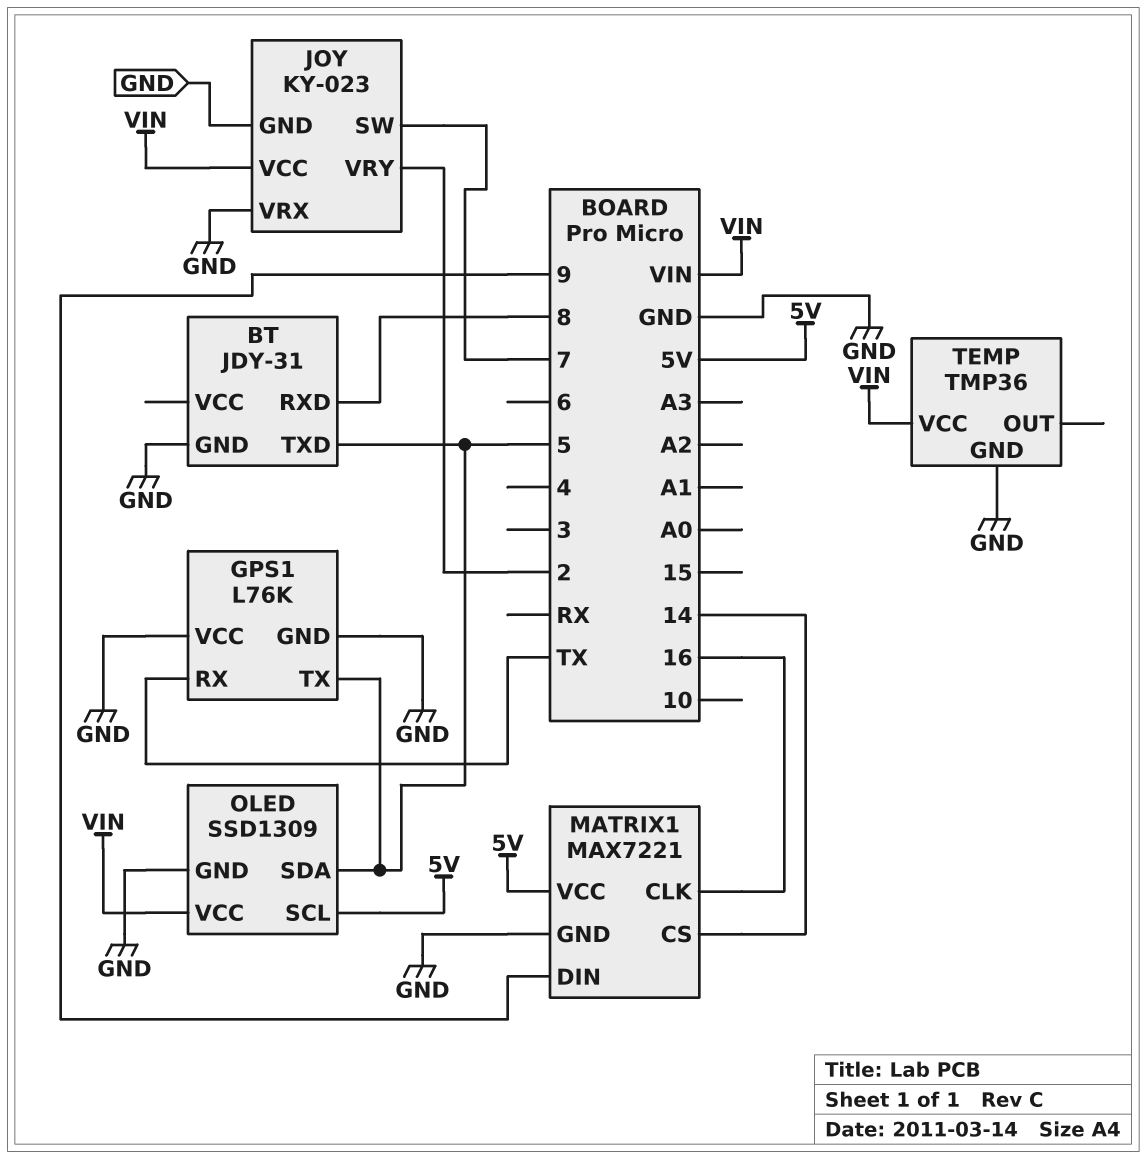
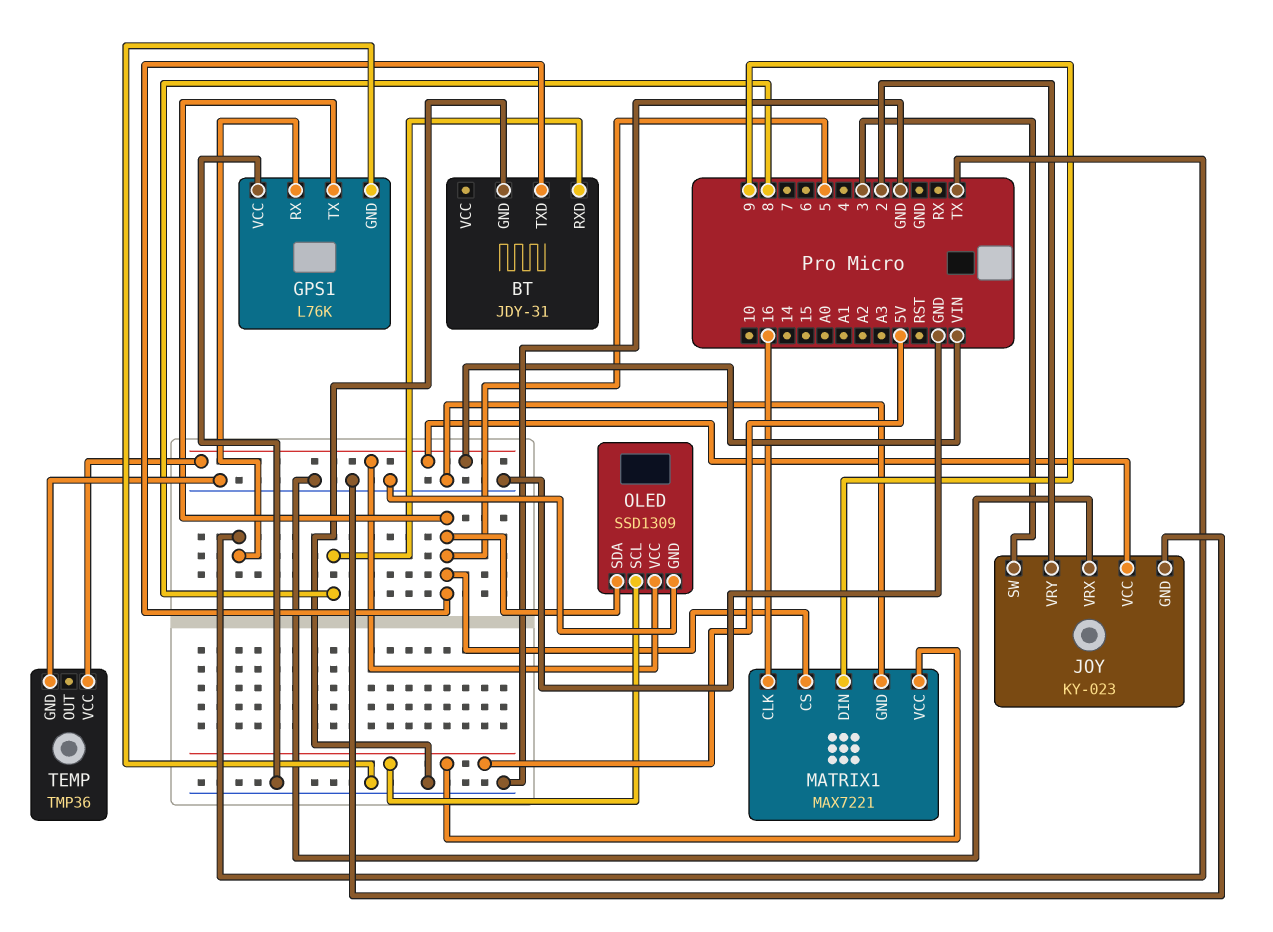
JOY pin SW: 7 -> 3
MATRIX1 pin CS: 14 -> 5

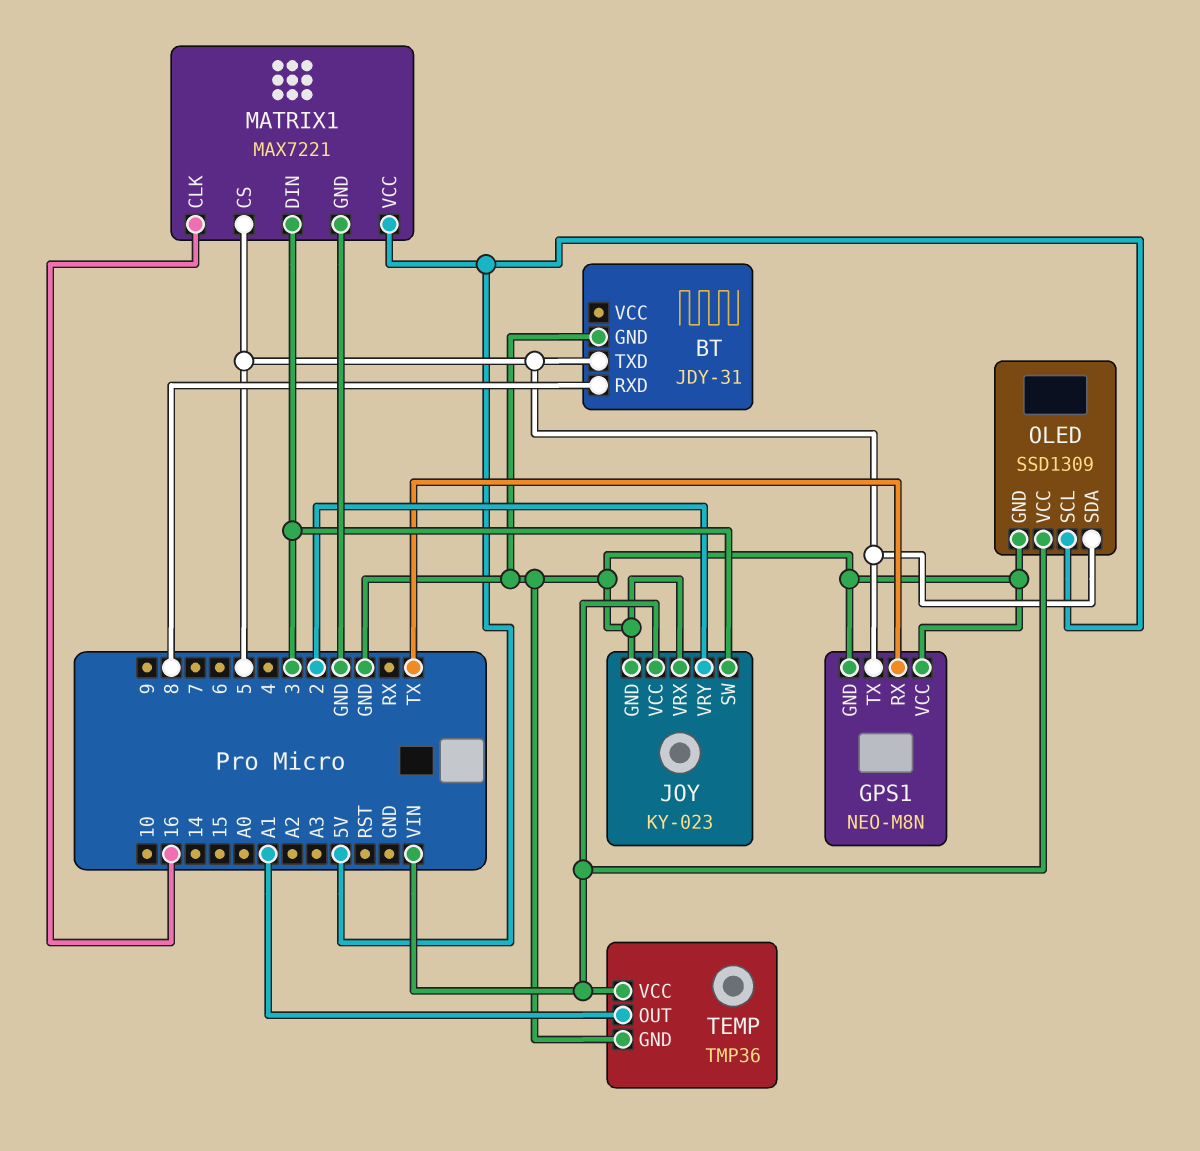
GPS1: L76K -> NEO-M8N
MATRIX1 pin DIN: 9 -> 3
TEMP pin OUT: none -> A1

